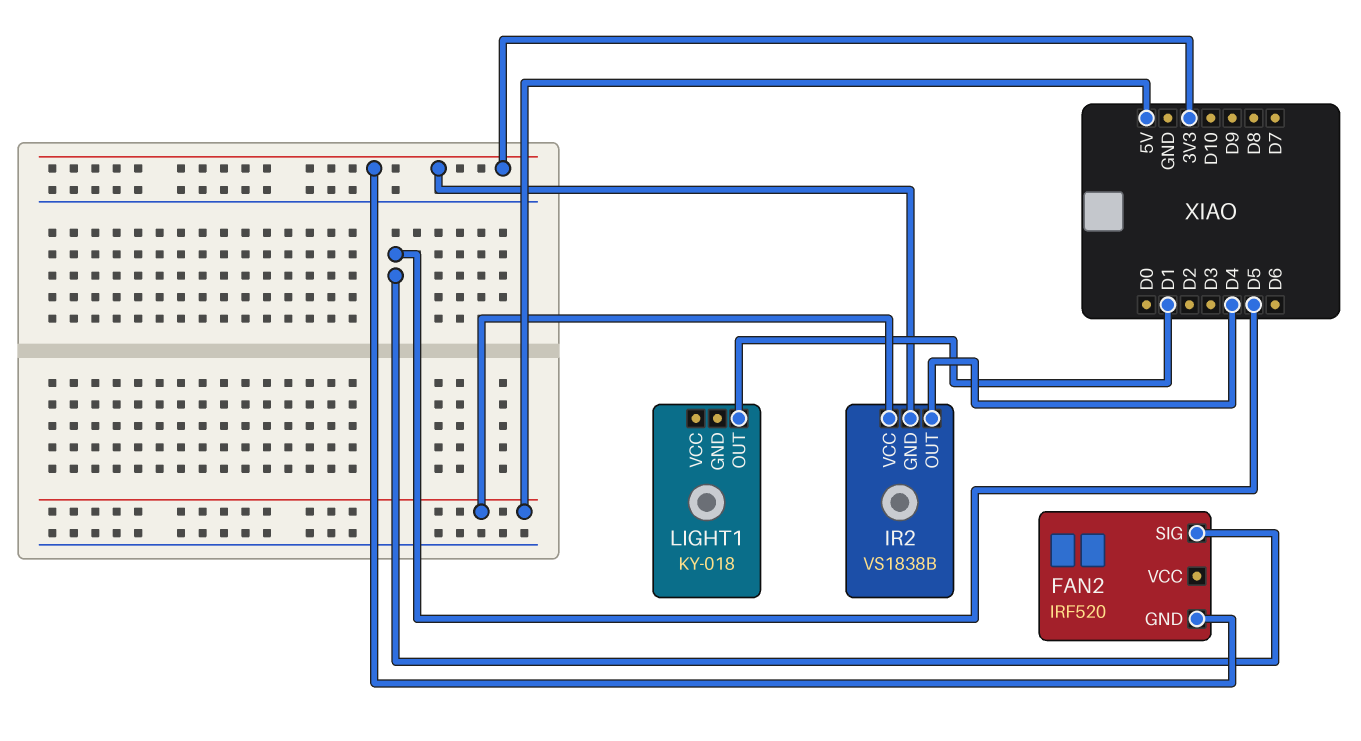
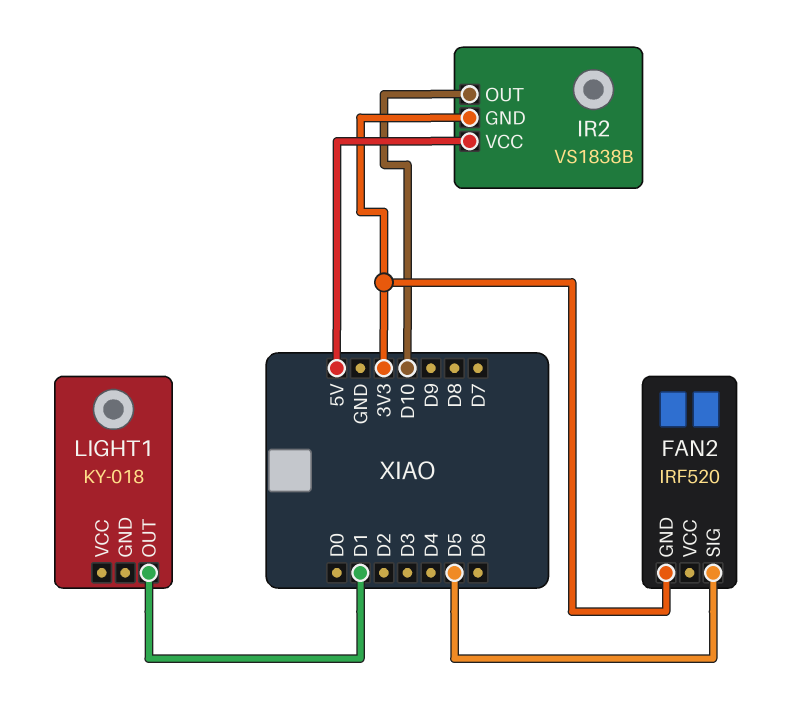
IR2 pin OUT: D4 -> D10

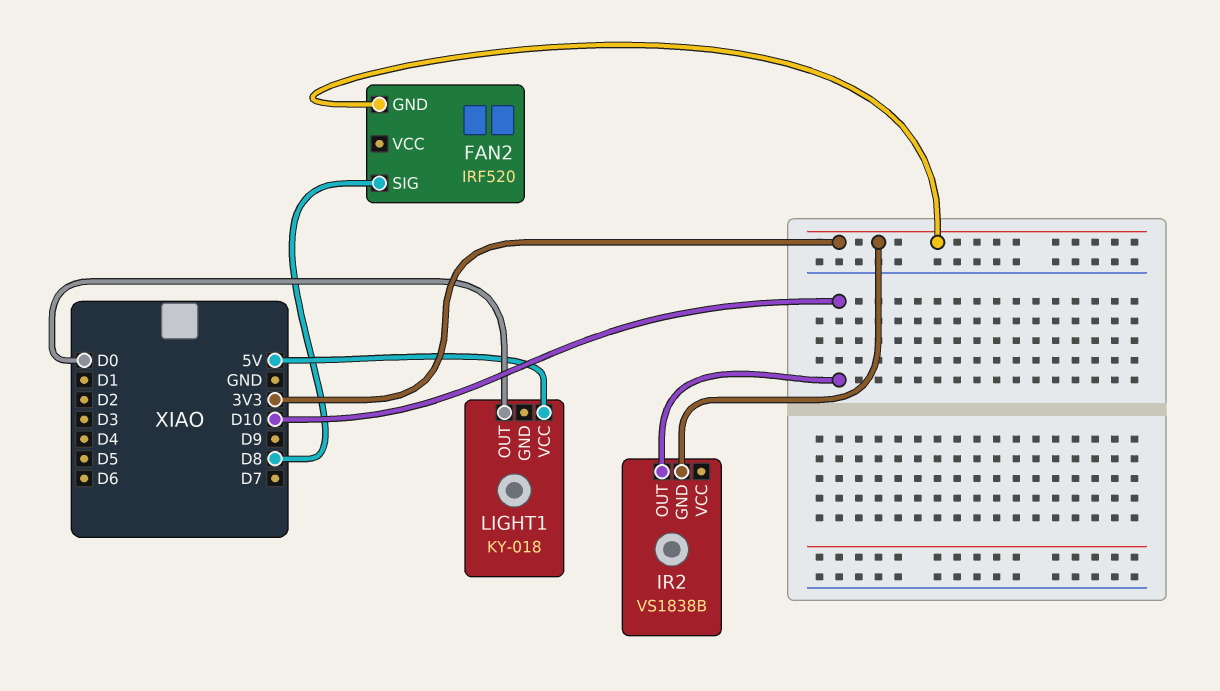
FAN2 pin SIG: D5 -> D8
IR2 pin VCC: 5V -> none
LIGHT1 pin OUT: D1 -> D0
LIGHT1 pin VCC: none -> 5V

